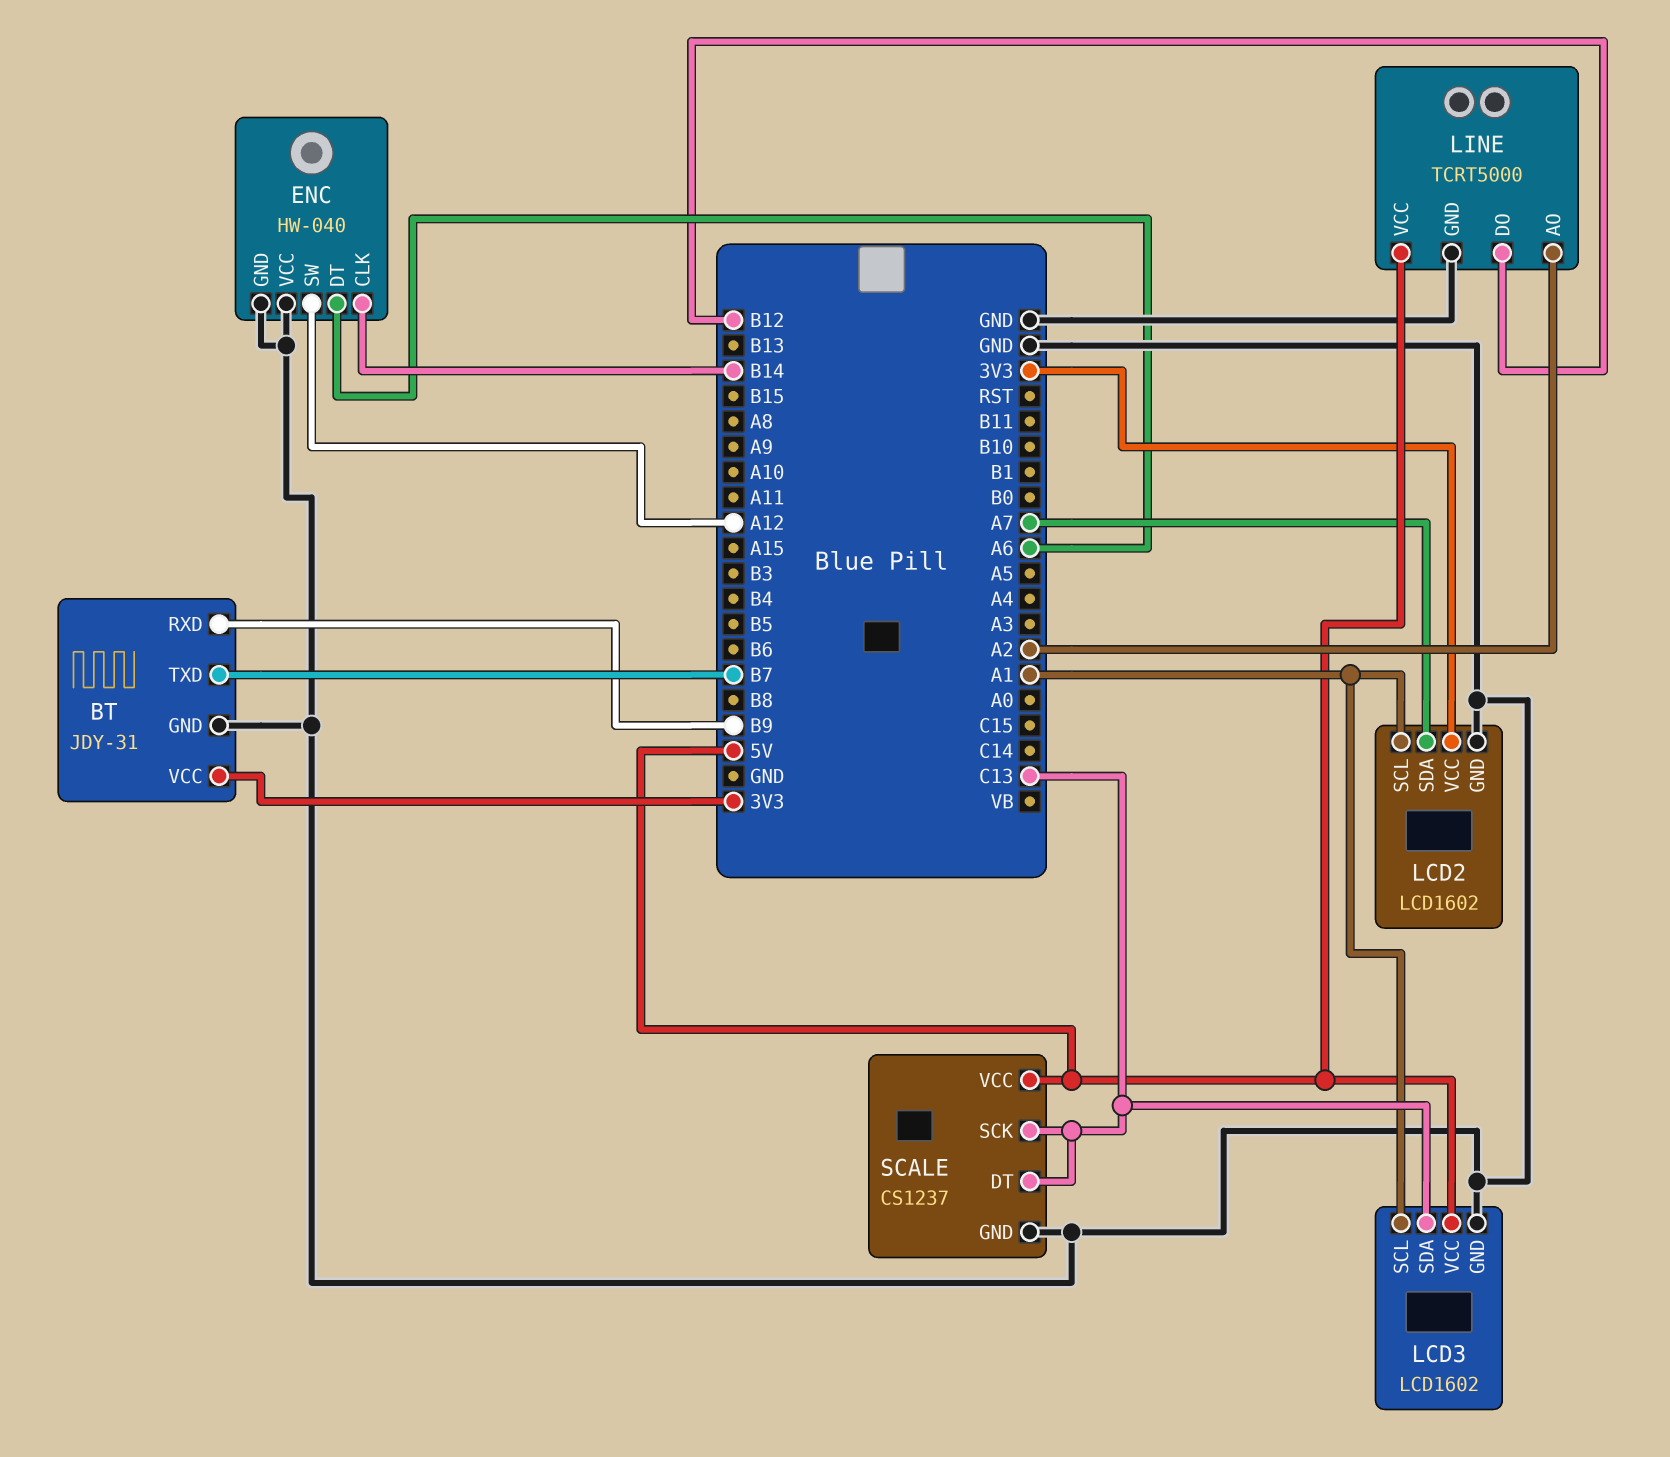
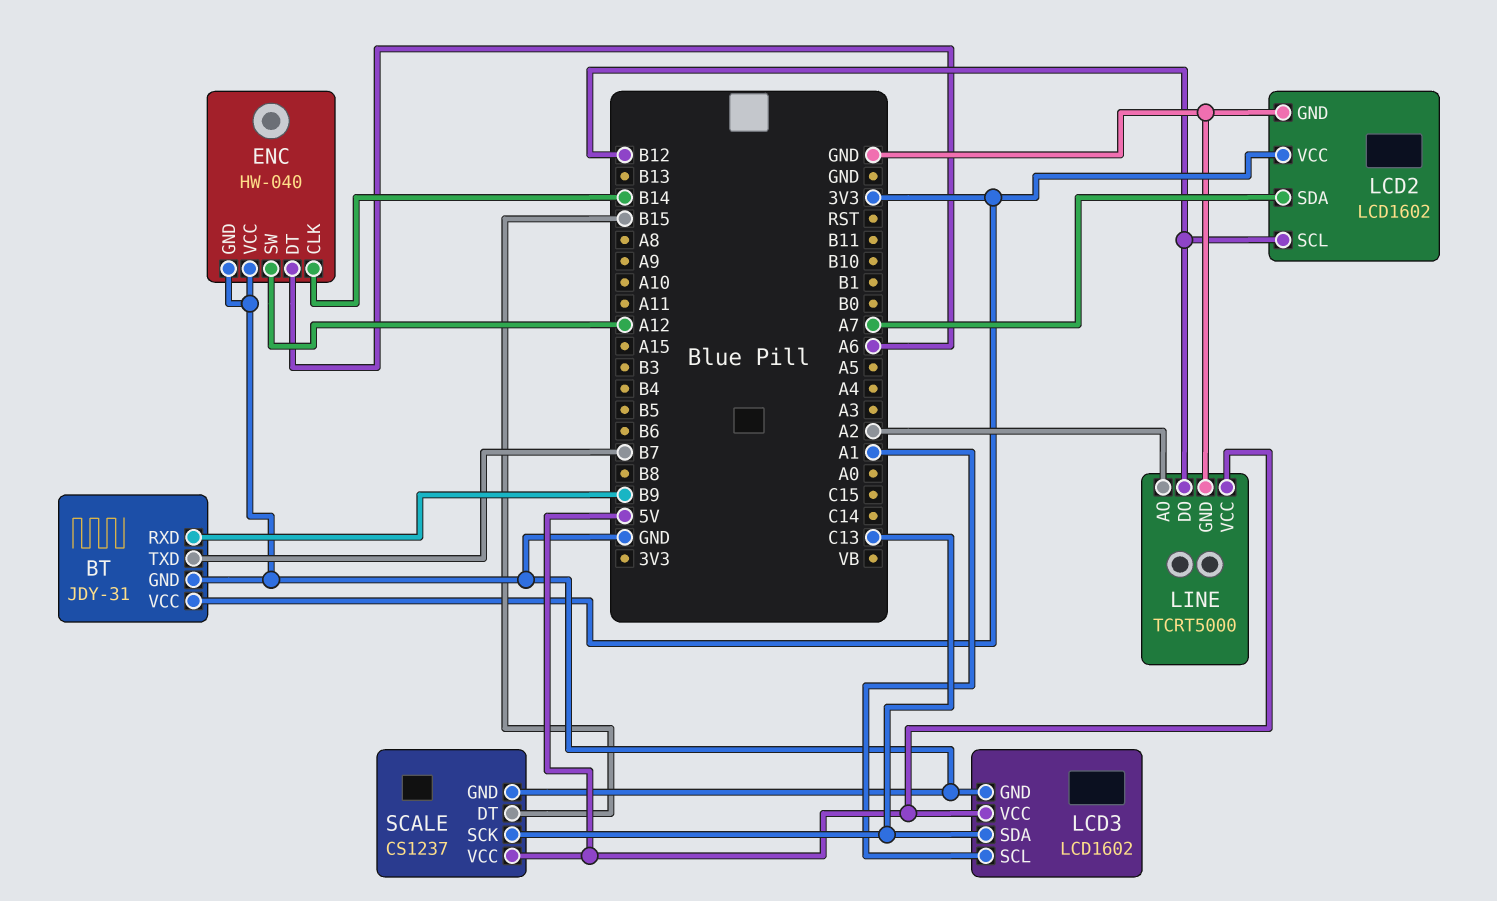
LCD2 pin SCL: A1 -> B12
SCALE pin DT: C13 -> B15

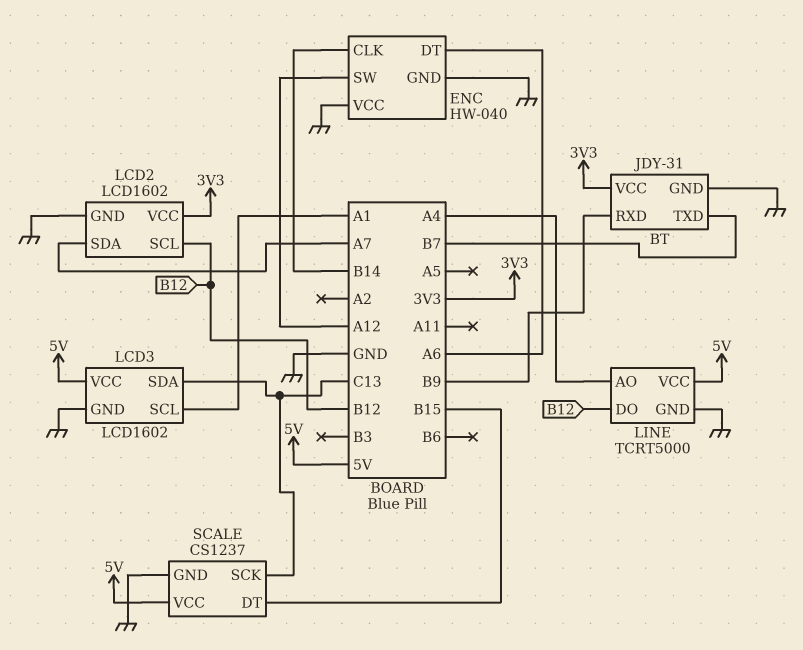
LINE pin AO: A2 -> A4

